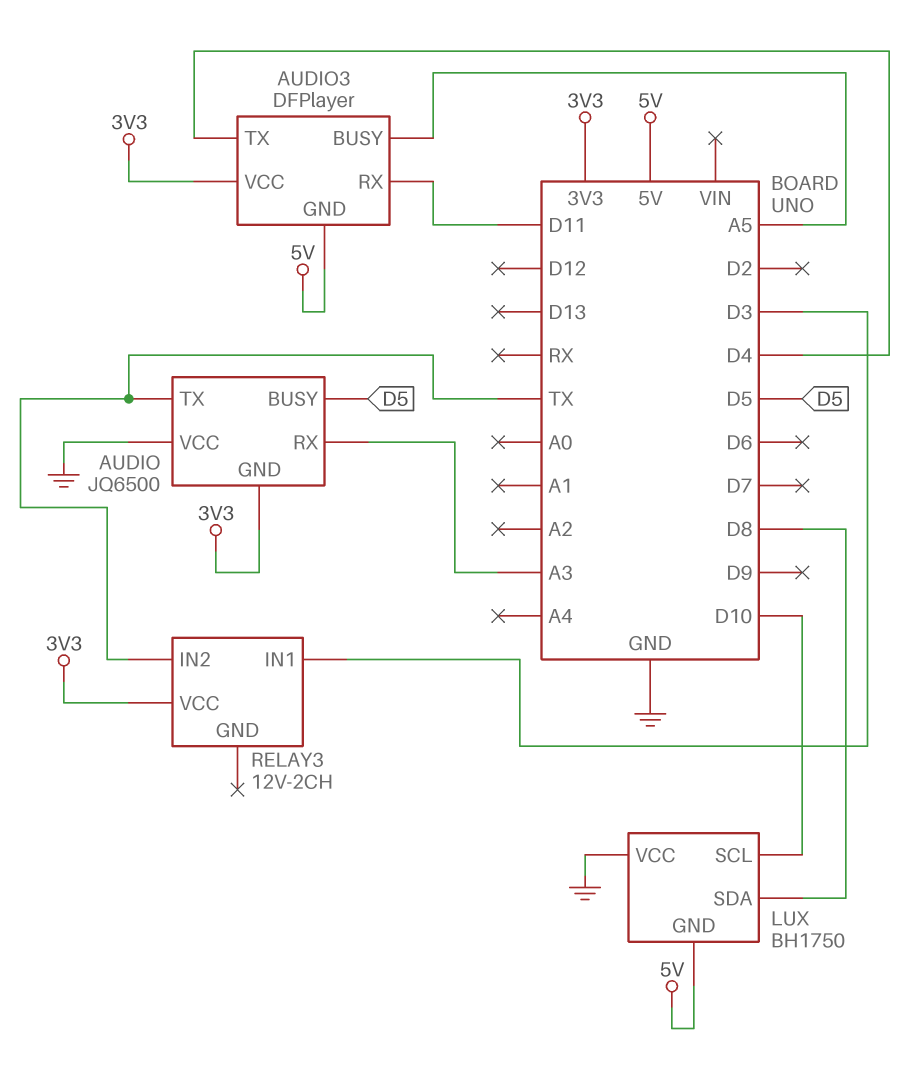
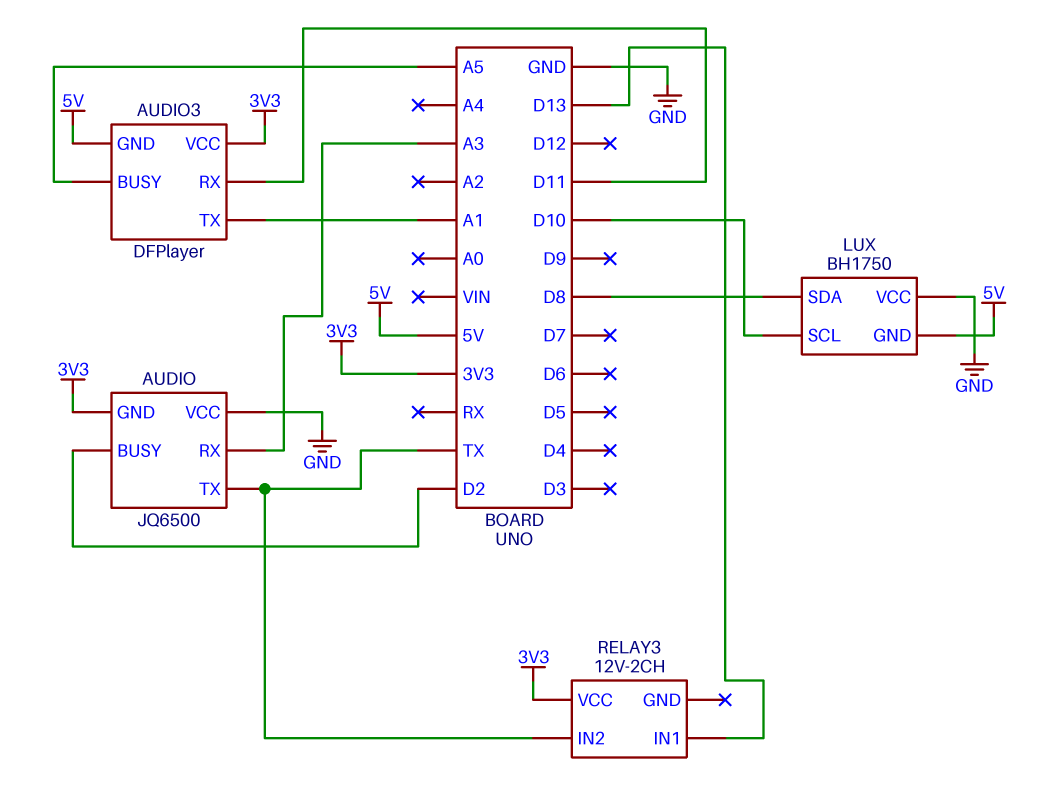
AUDIO pin BUSY: D5 -> D2
AUDIO3 pin TX: D4 -> A1
RELAY3 pin IN1: D3 -> D13

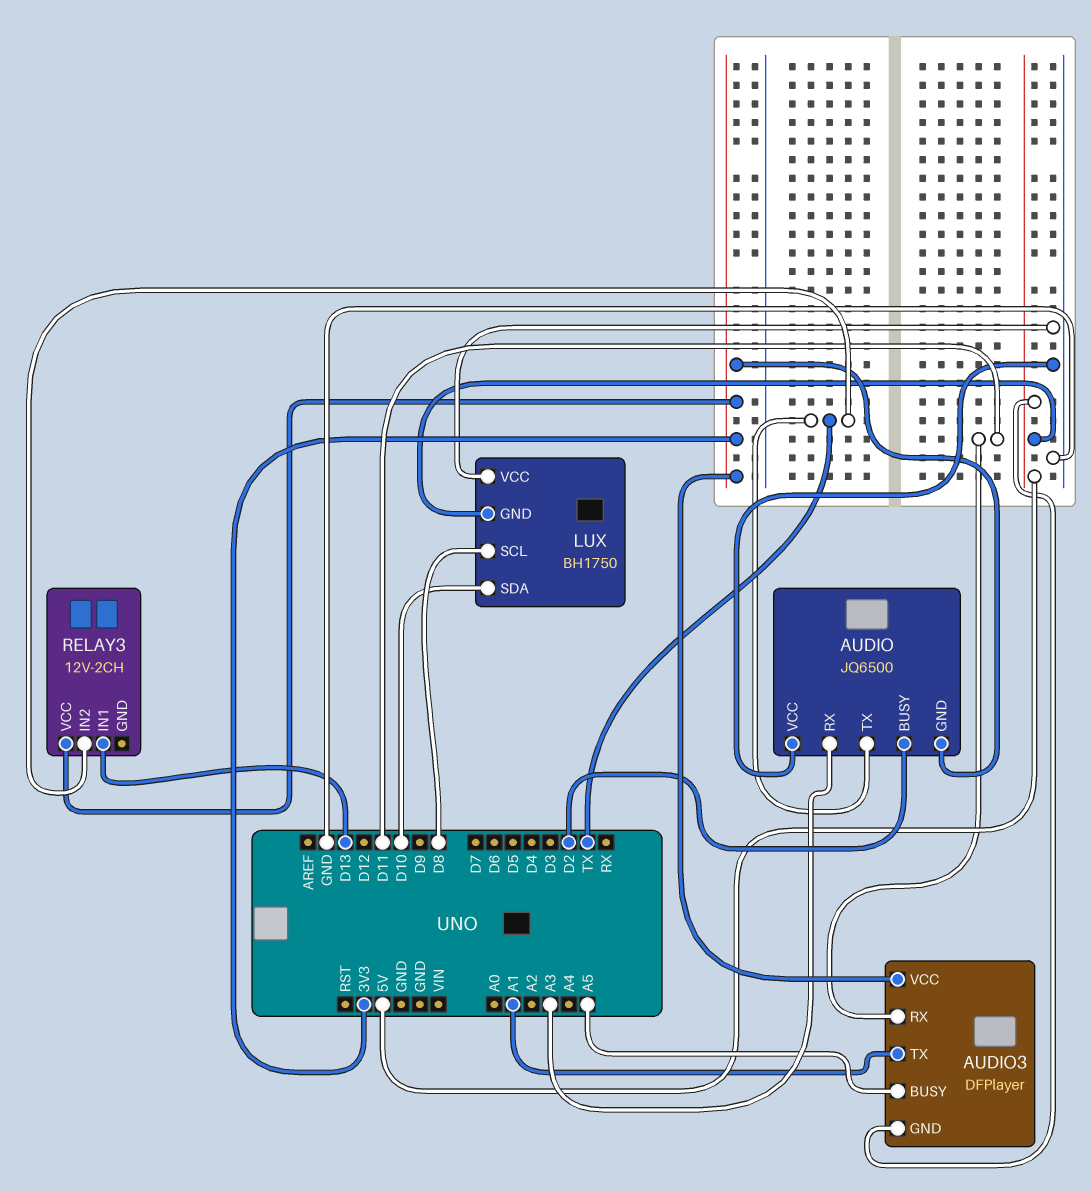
LUX pin SCL: D10 -> D8
LUX pin SDA: D8 -> D10

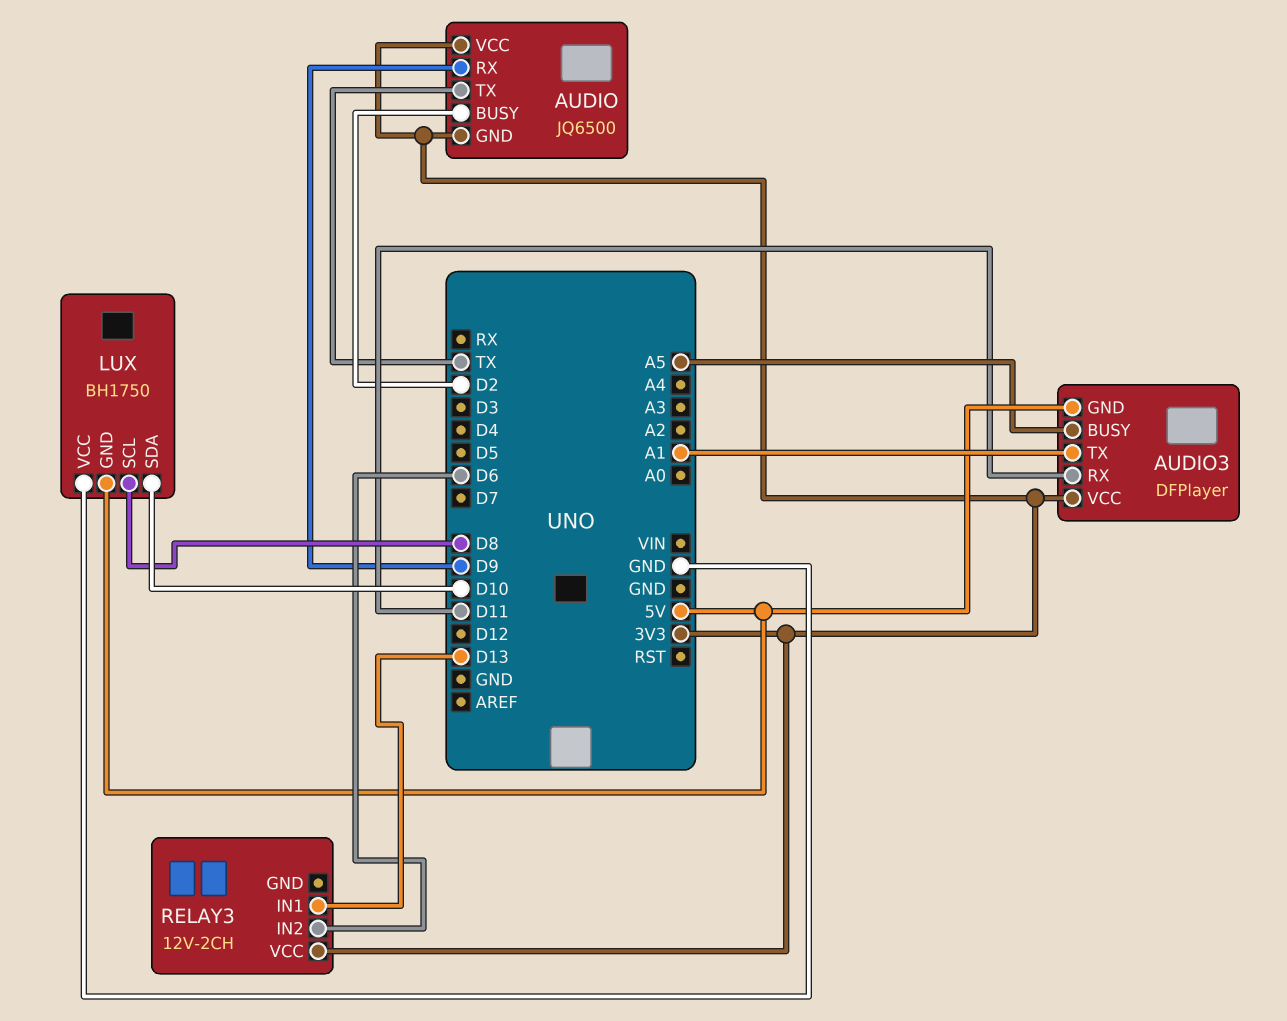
AUDIO pin RX: A3 -> D9
AUDIO pin VCC: GND -> 3V3
RELAY3 pin IN2: TX -> D6

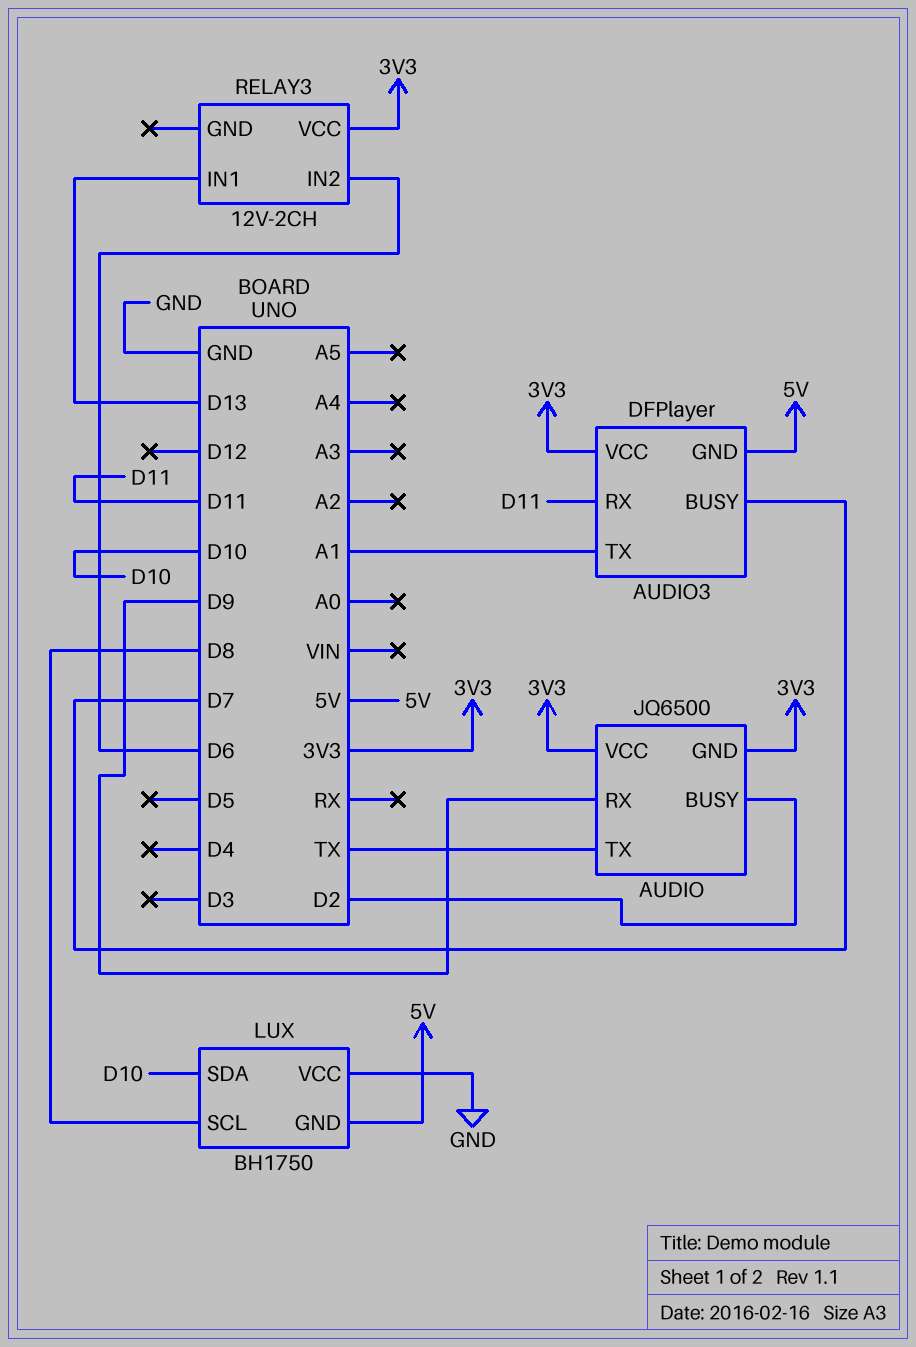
AUDIO3 pin BUSY: A5 -> D7

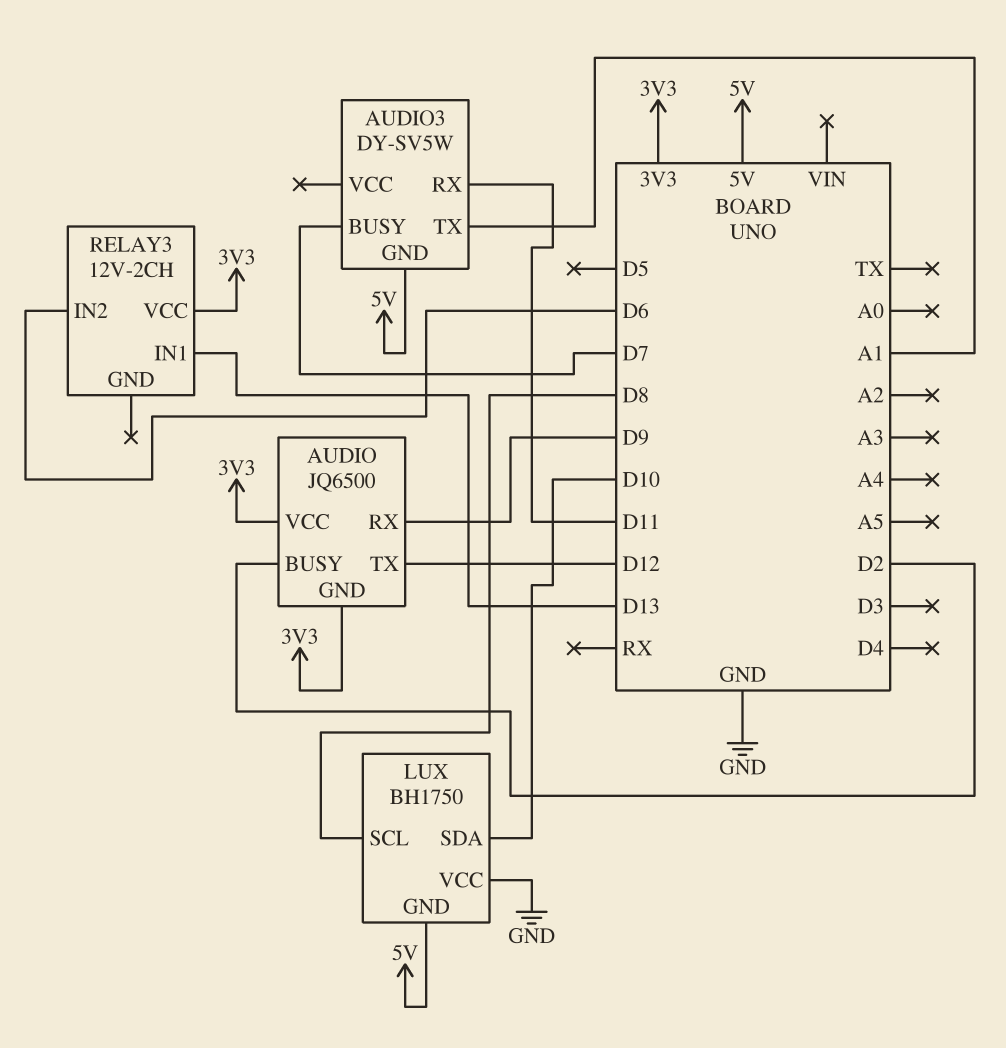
AUDIO pin TX: TX -> D12
AUDIO3: DFPlayer -> DY-SV5W
AUDIO3 pin VCC: 3V3 -> none

